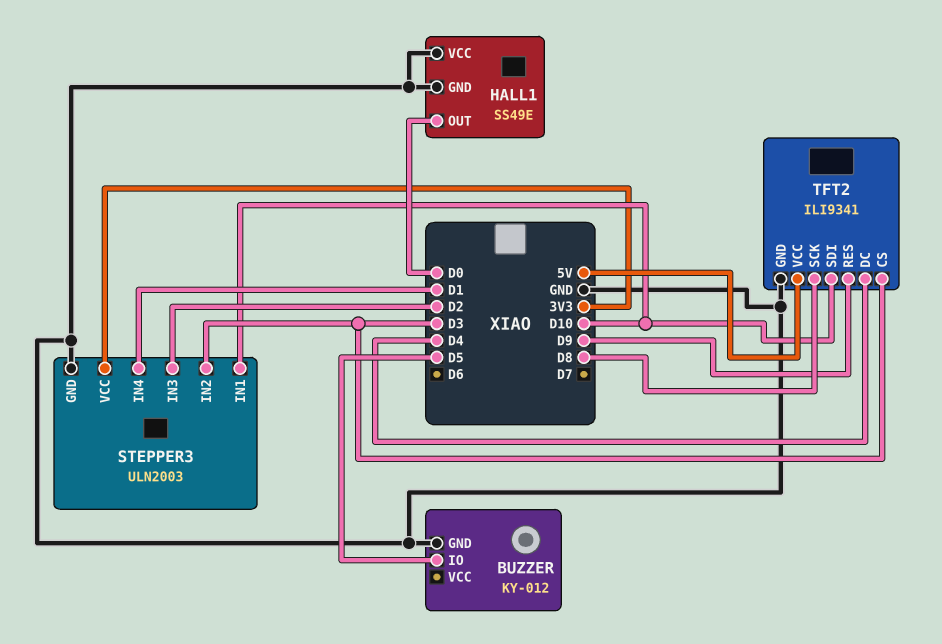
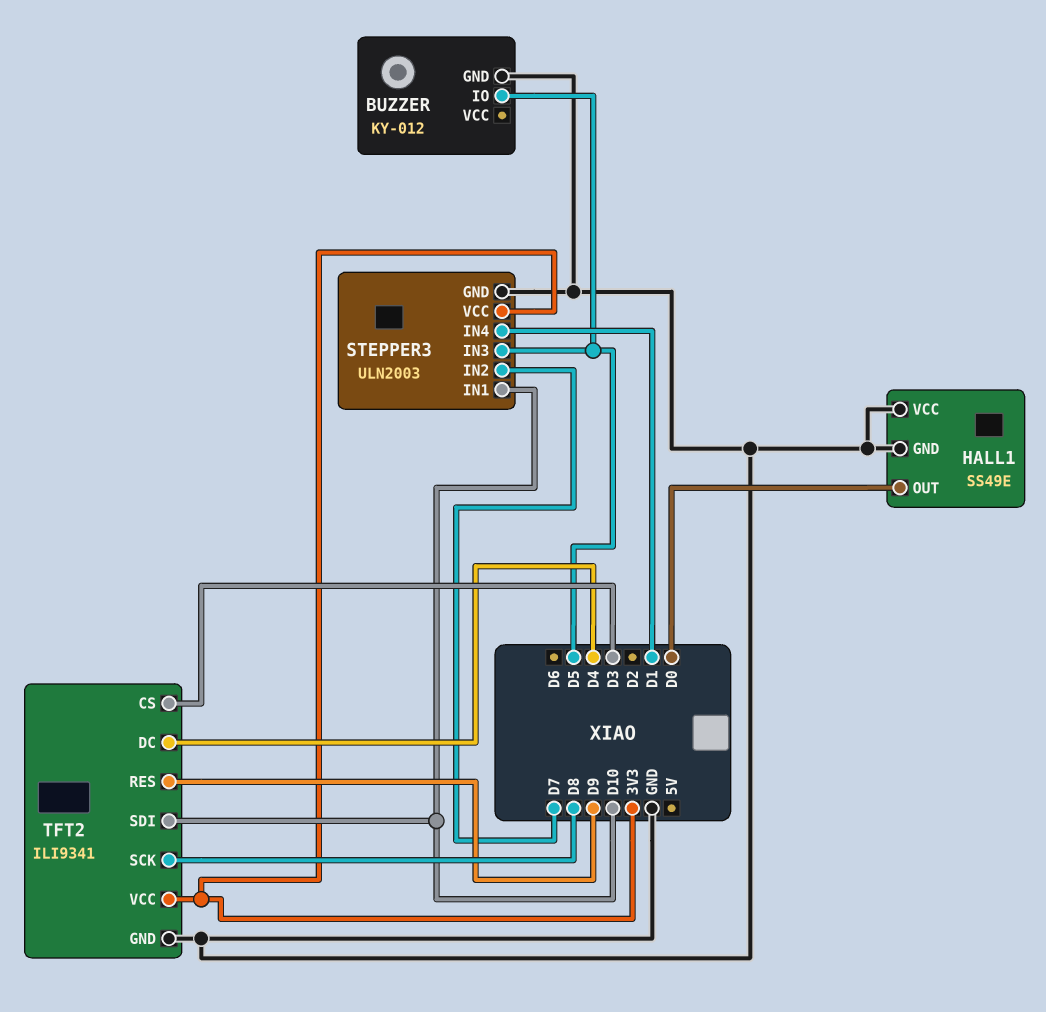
STEPPER3 pin IN2: D3 -> D7
STEPPER3 pin IN3: D2 -> D5
TFT2 pin VCC: 5V -> 3V3

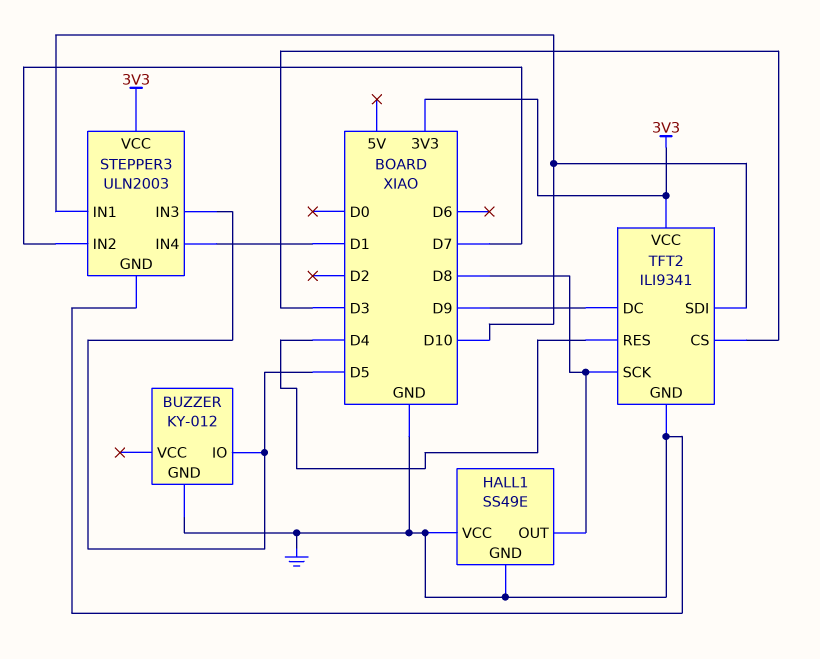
HALL1 pin OUT: D0 -> D8
TFT2 pin DC: D4 -> D9
TFT2 pin RES: D9 -> D4

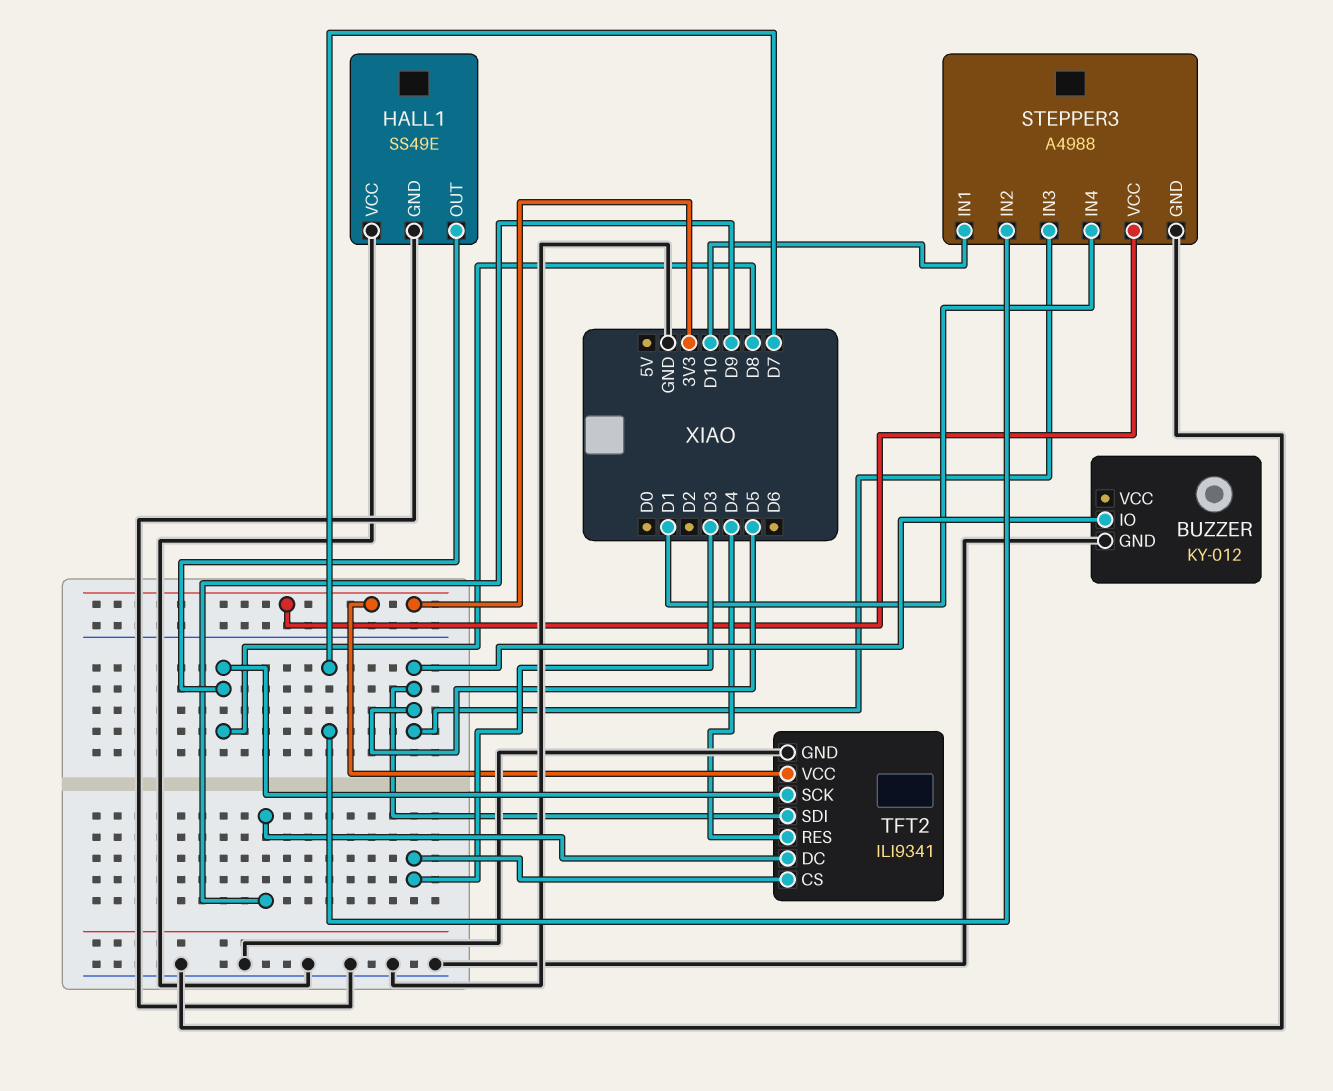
STEPPER3: ULN2003 -> A4988
TFT2 pin SDI: D10 -> D5

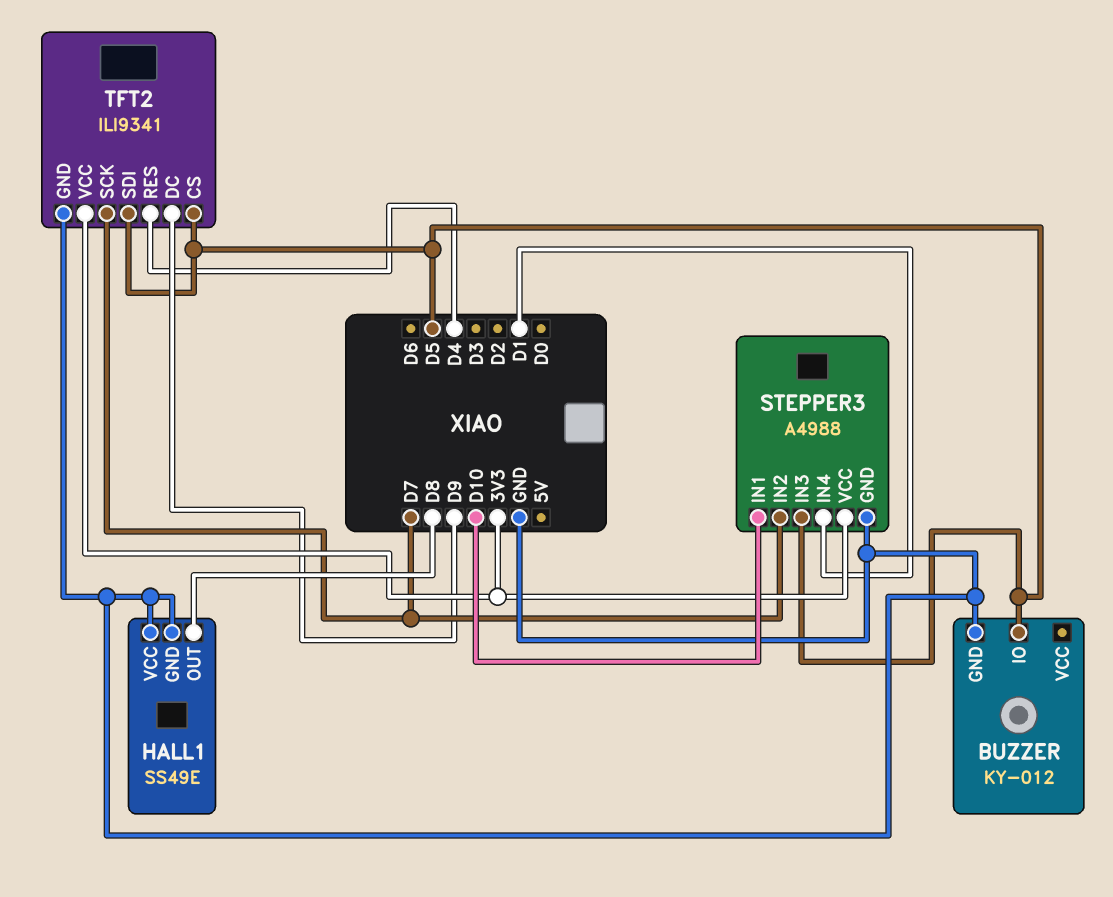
TFT2 pin CS: D3 -> D5
TFT2 pin SCK: D8 -> D7

